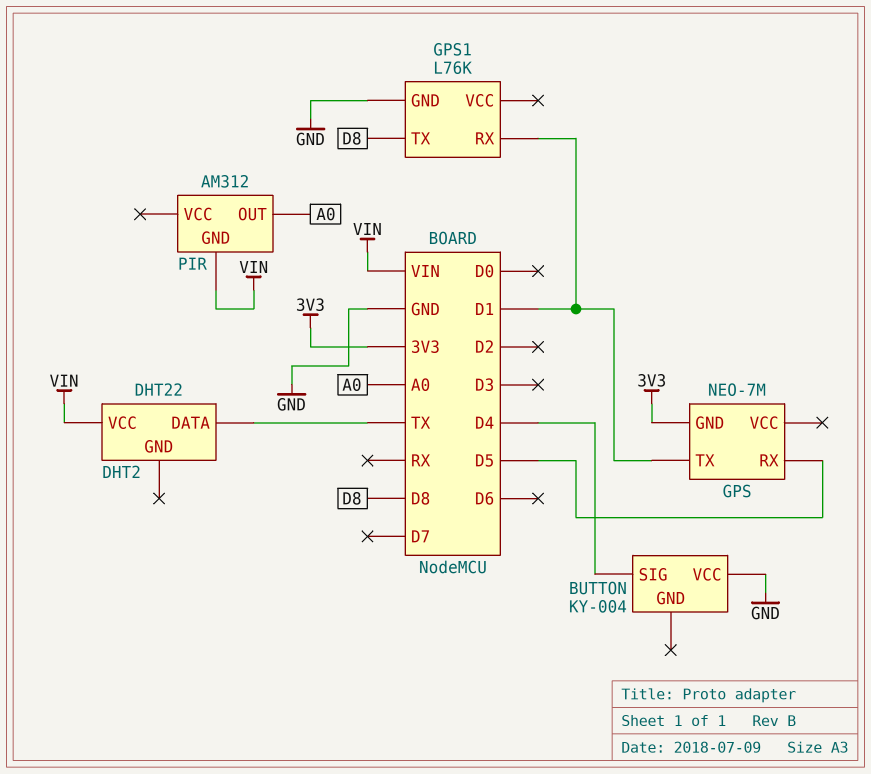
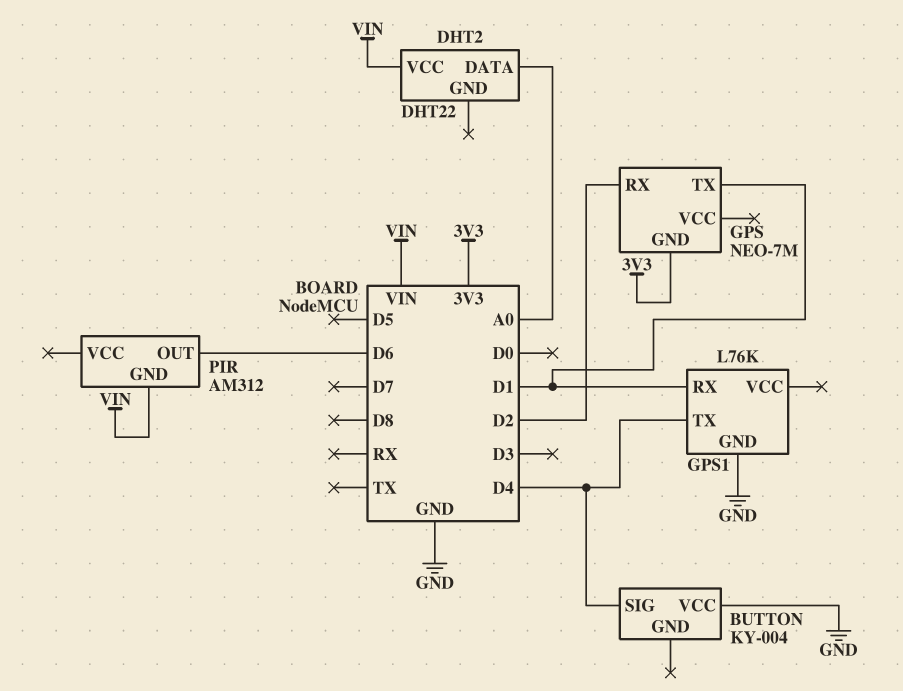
DHT2 pin DATA: TX -> A0
GPS pin RX: D5 -> D2
GPS1 pin TX: D8 -> D4
PIR pin OUT: A0 -> D6

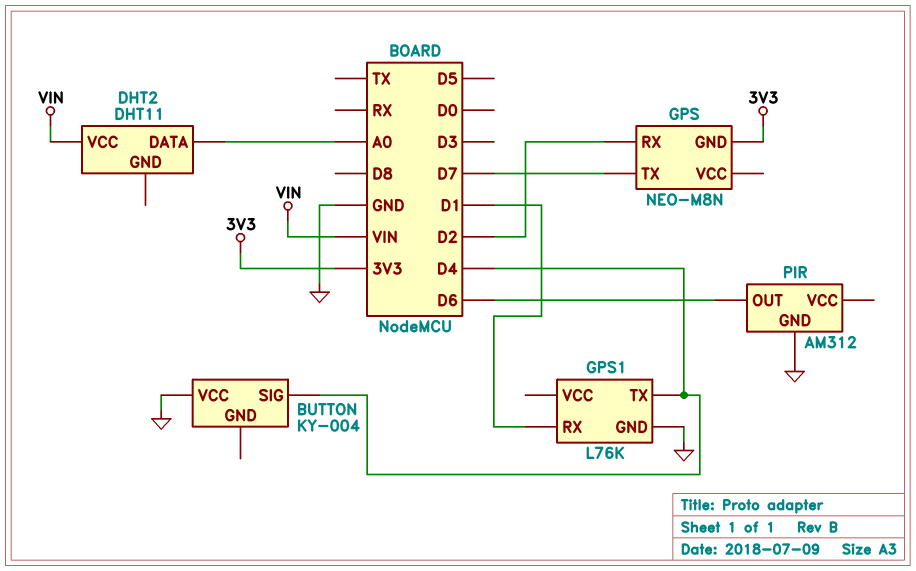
DHT2: DHT22 -> DHT11
GPS: NEO-7M -> NEO-M8N
GPS pin TX: D1 -> D7
PIR pin GND: VIN -> GND

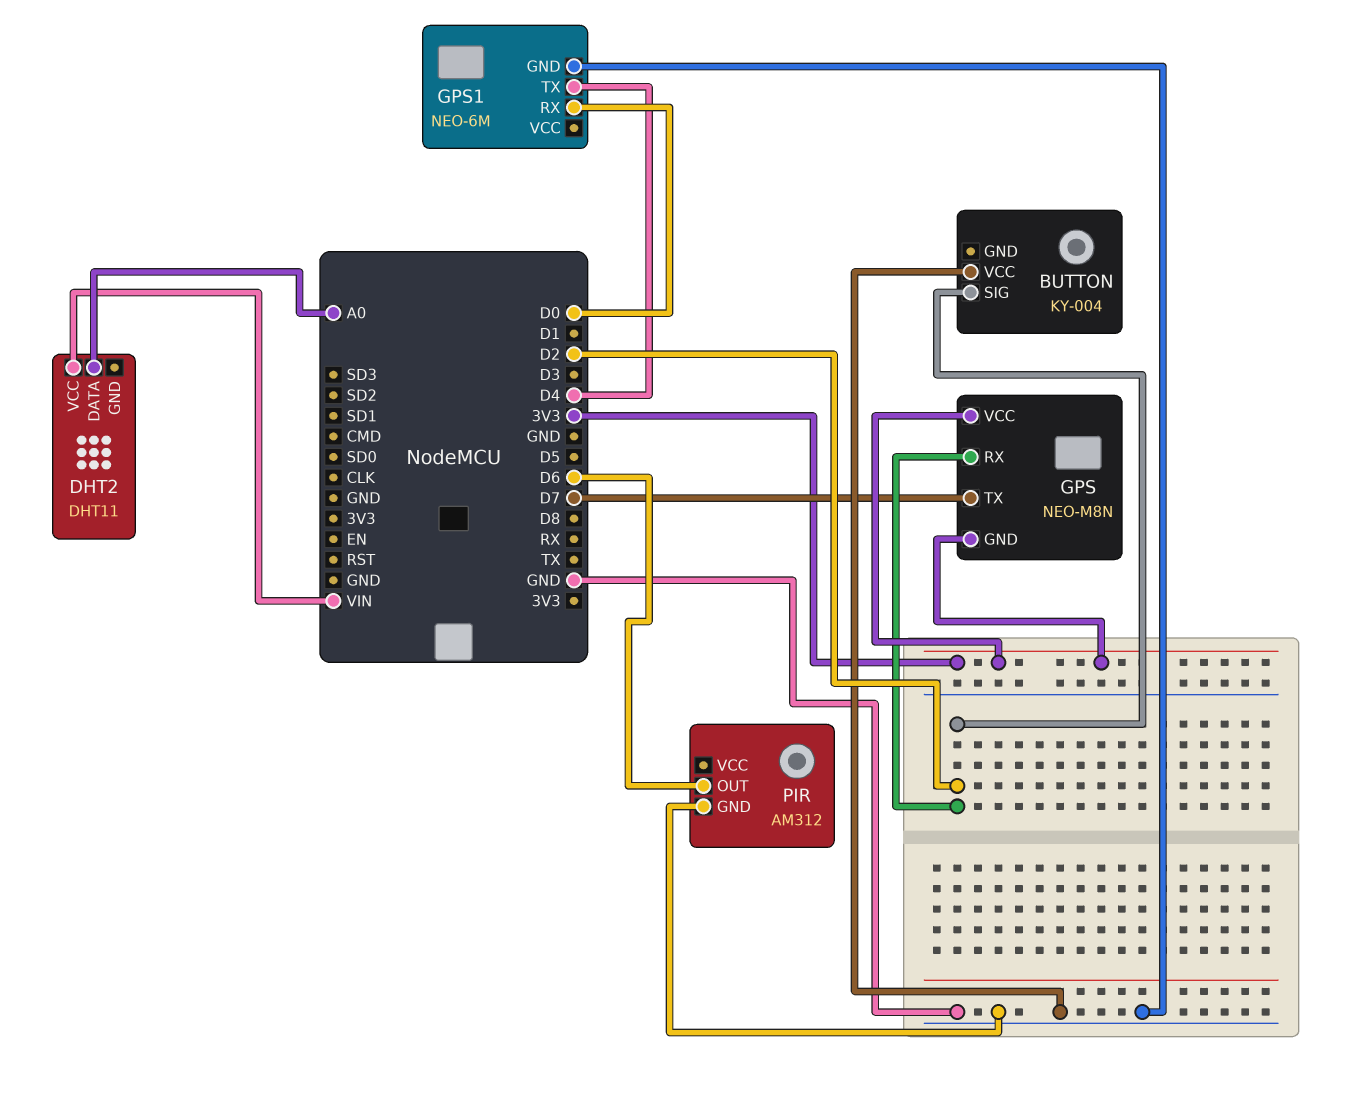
BUTTON pin SIG: D4 -> D2
GPS pin VCC: none -> 3V3
GPS1: L76K -> NEO-6M
GPS1 pin RX: D1 -> D0

